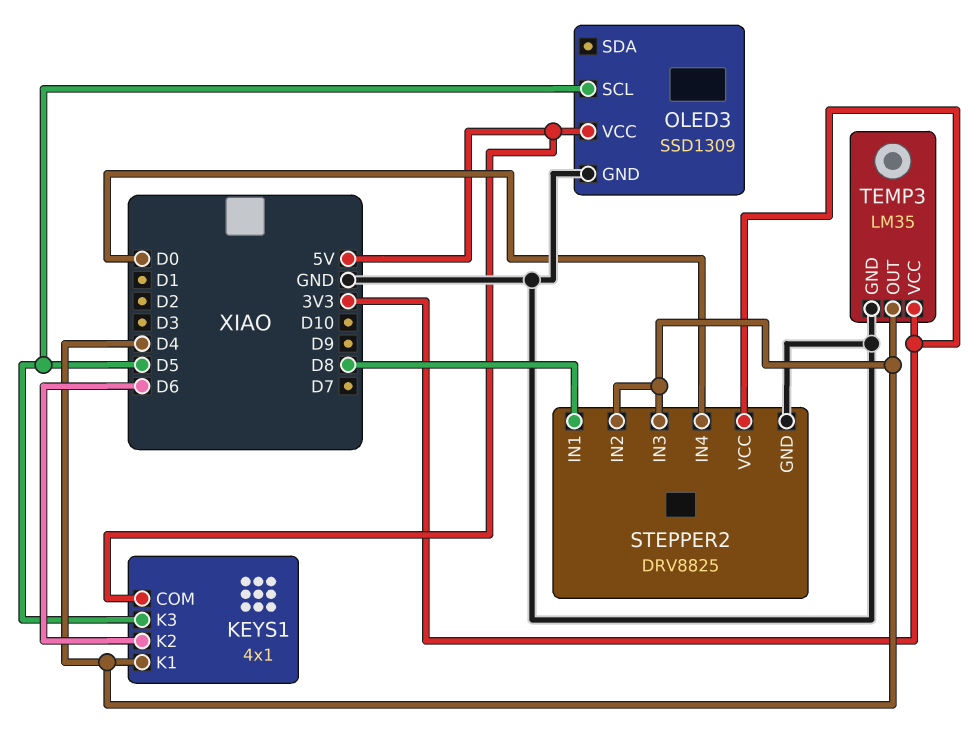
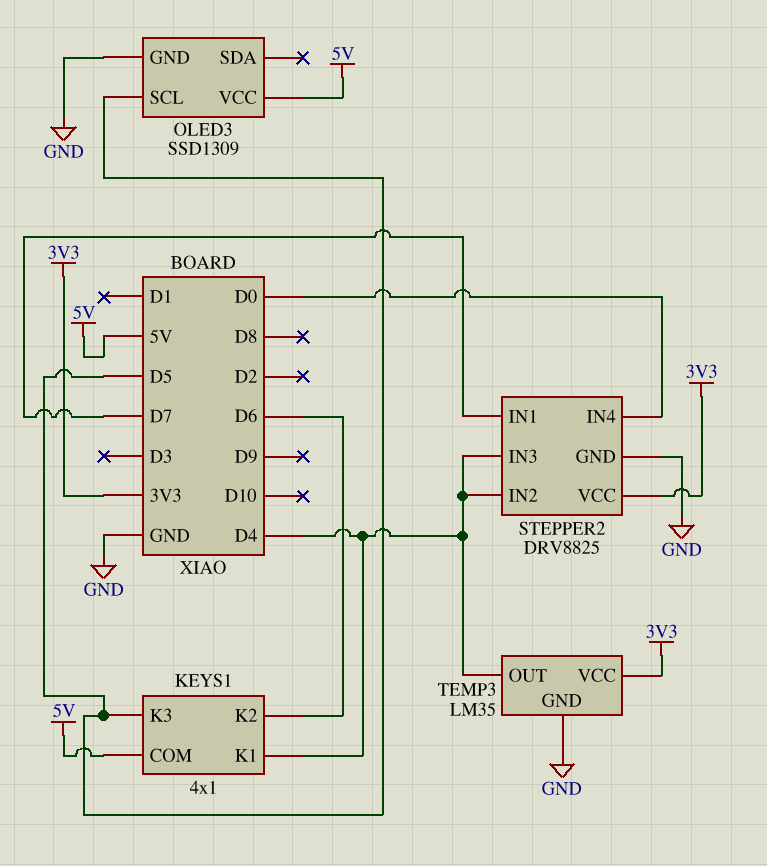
STEPPER2 pin IN1: D8 -> D7

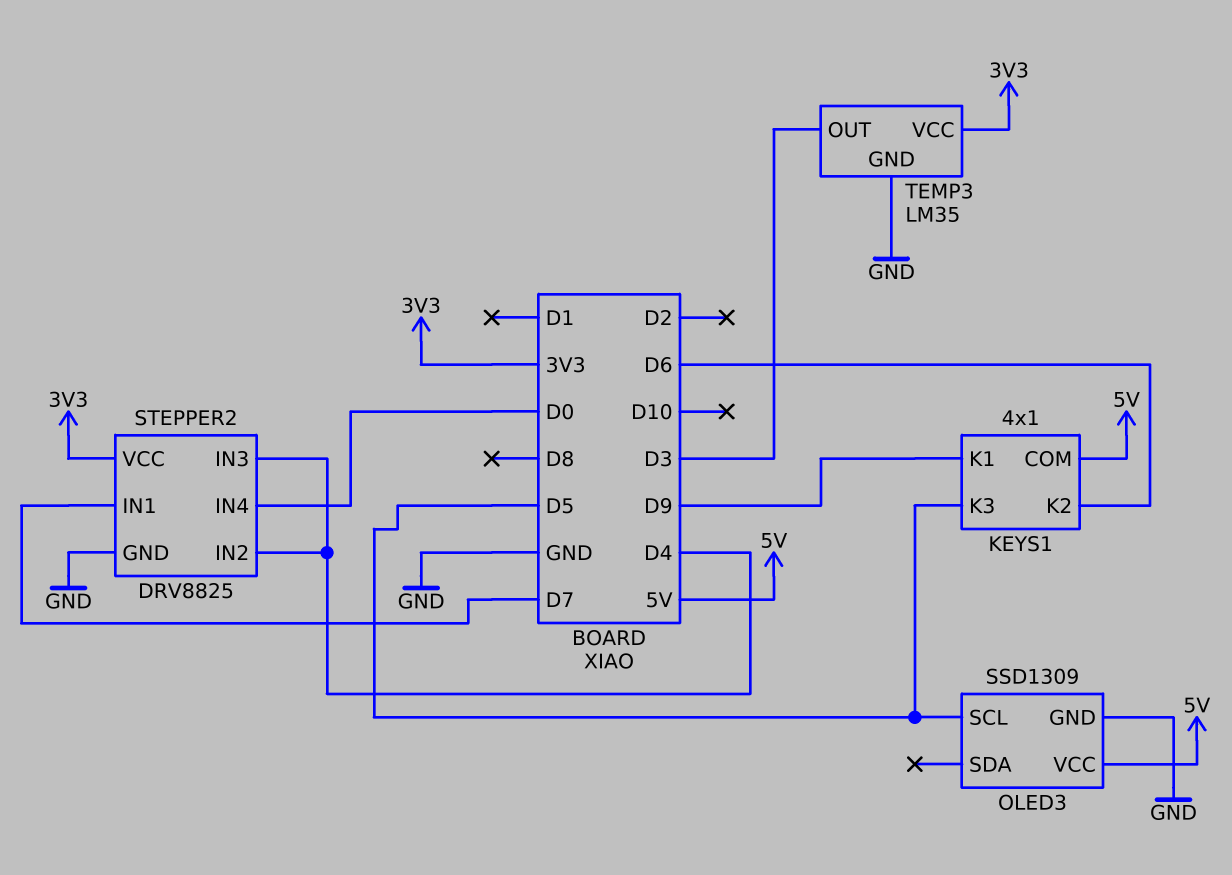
KEYS1 pin K1: D4 -> D9
TEMP3 pin OUT: D4 -> D3

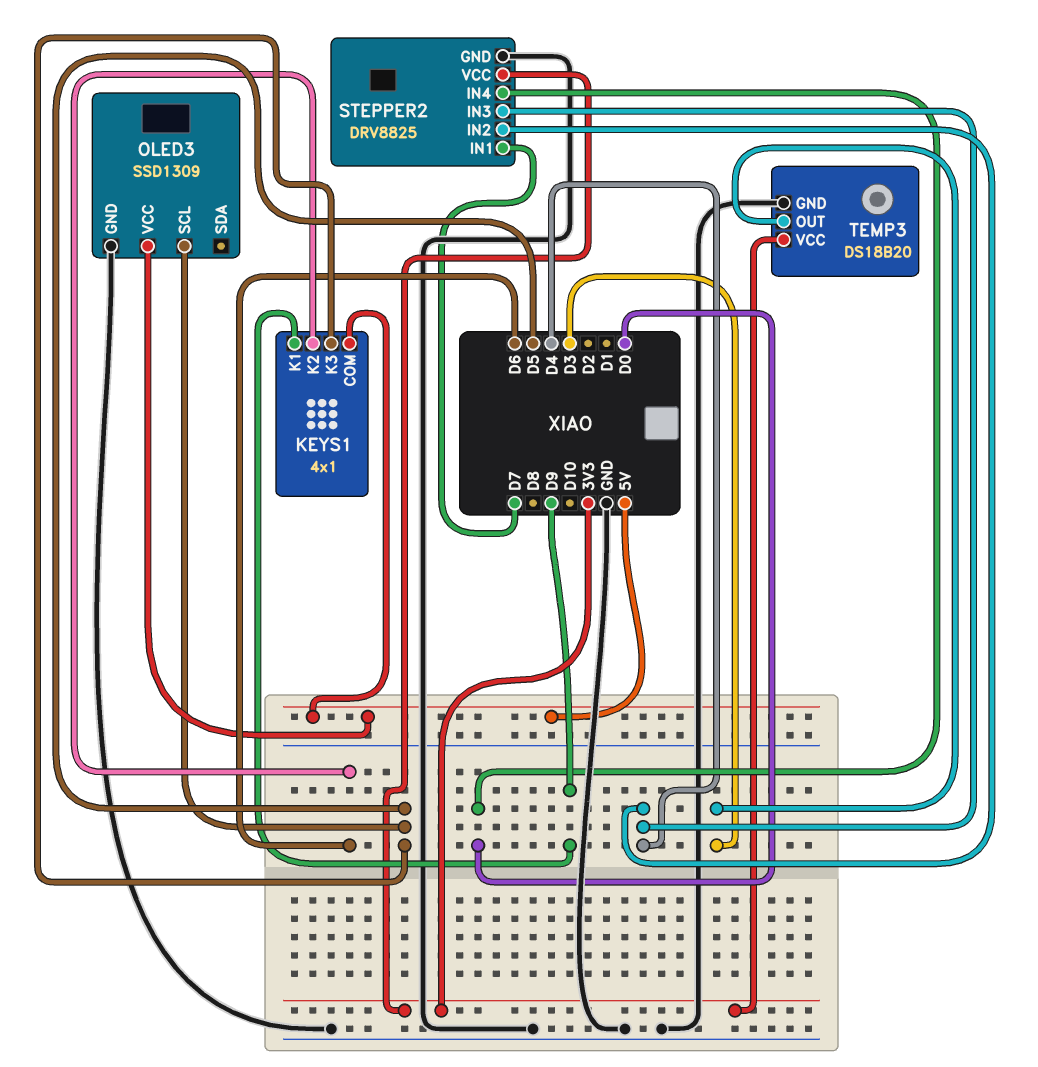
TEMP3: LM35 -> DS18B20

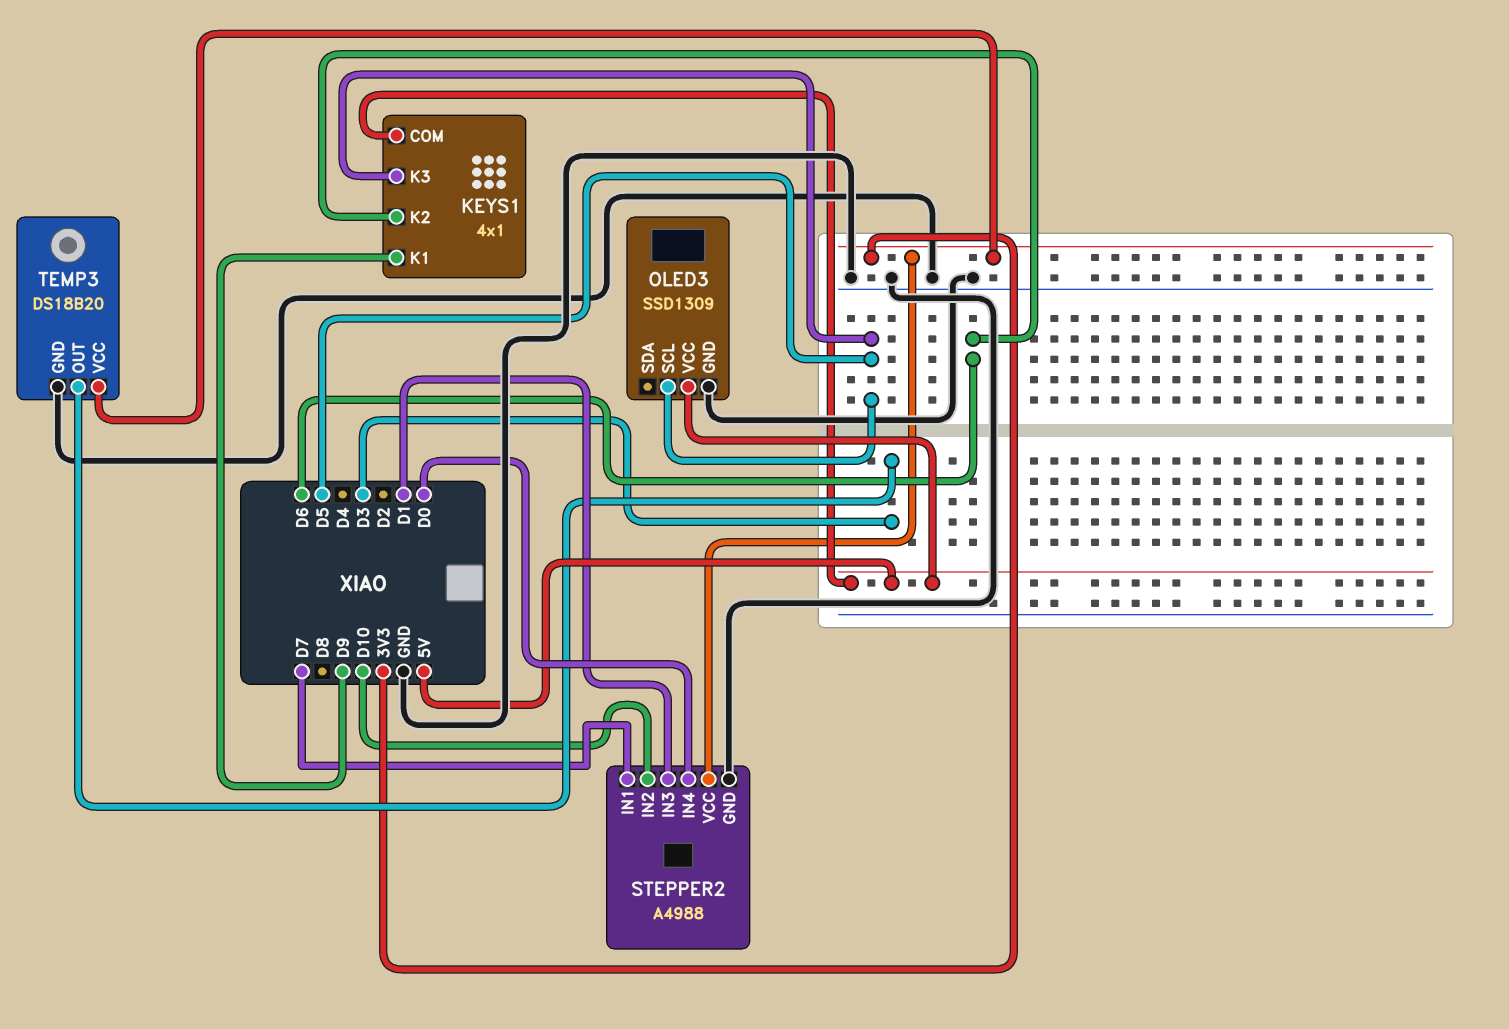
STEPPER2: DRV8825 -> A4988
STEPPER2 pin IN2: D4 -> D10
STEPPER2 pin IN3: D4 -> D1

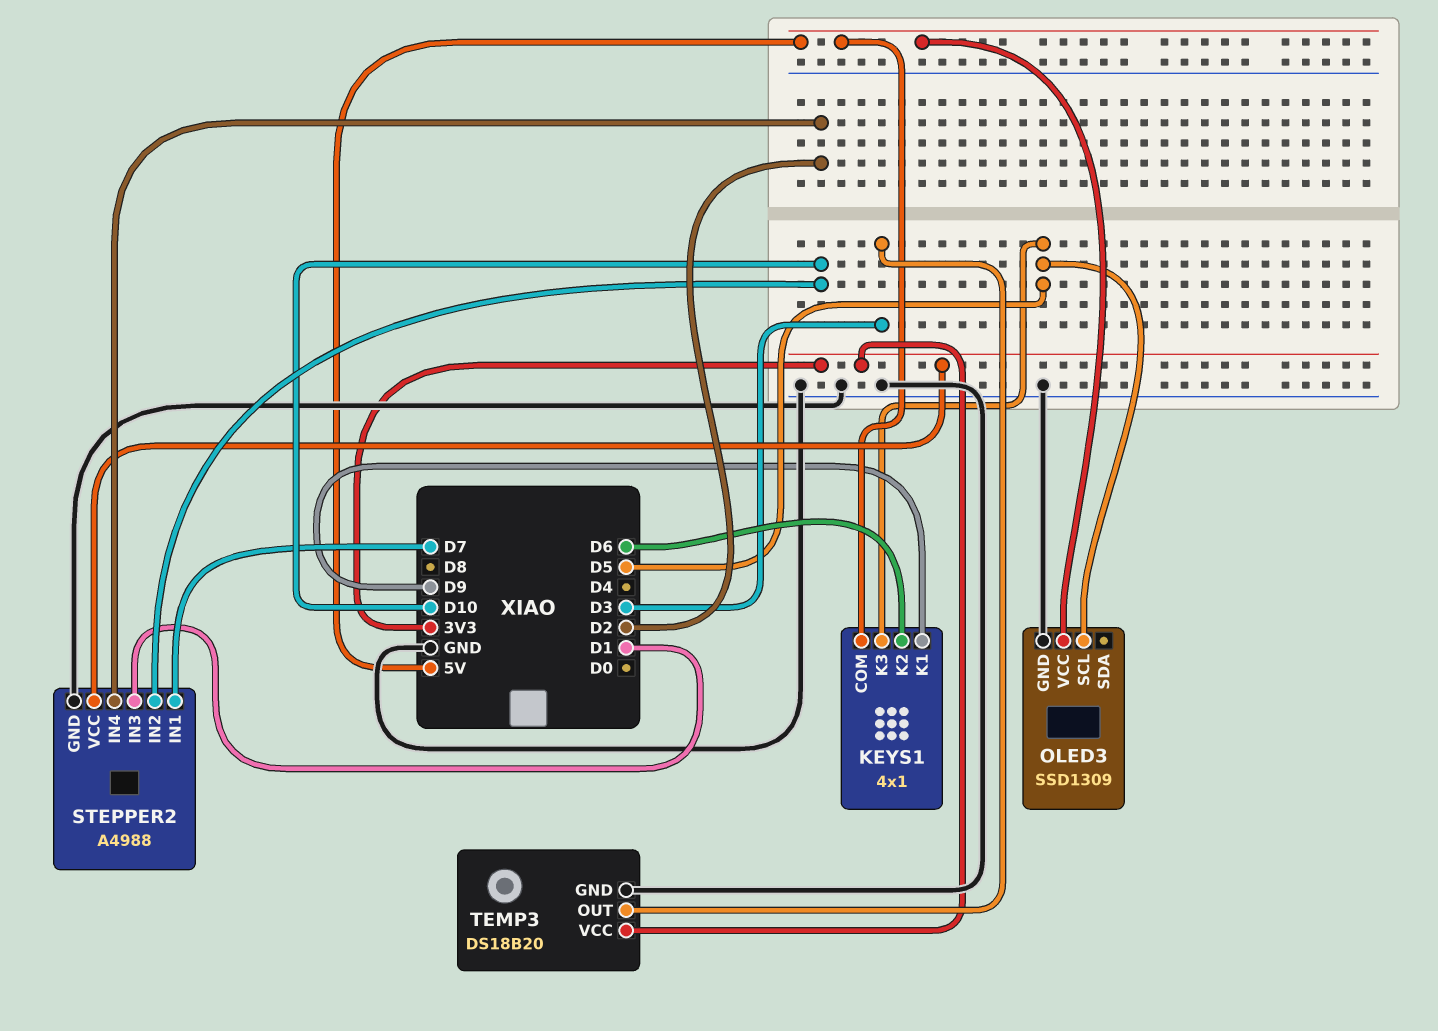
STEPPER2 pin IN4: D0 -> D2

